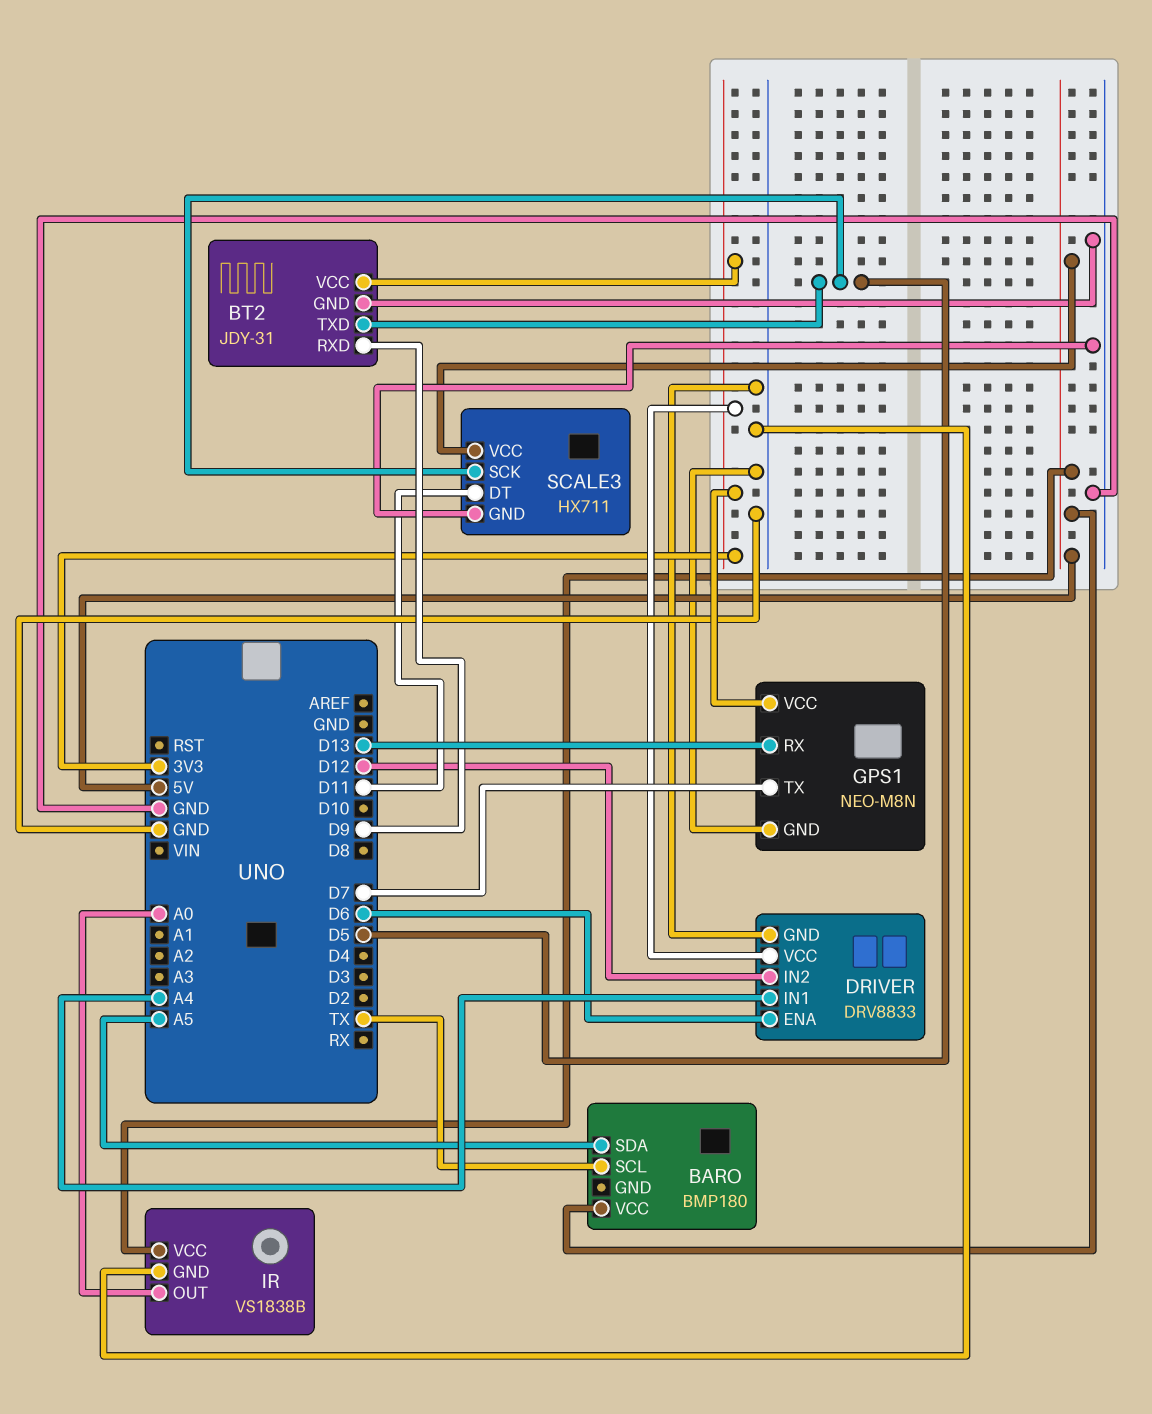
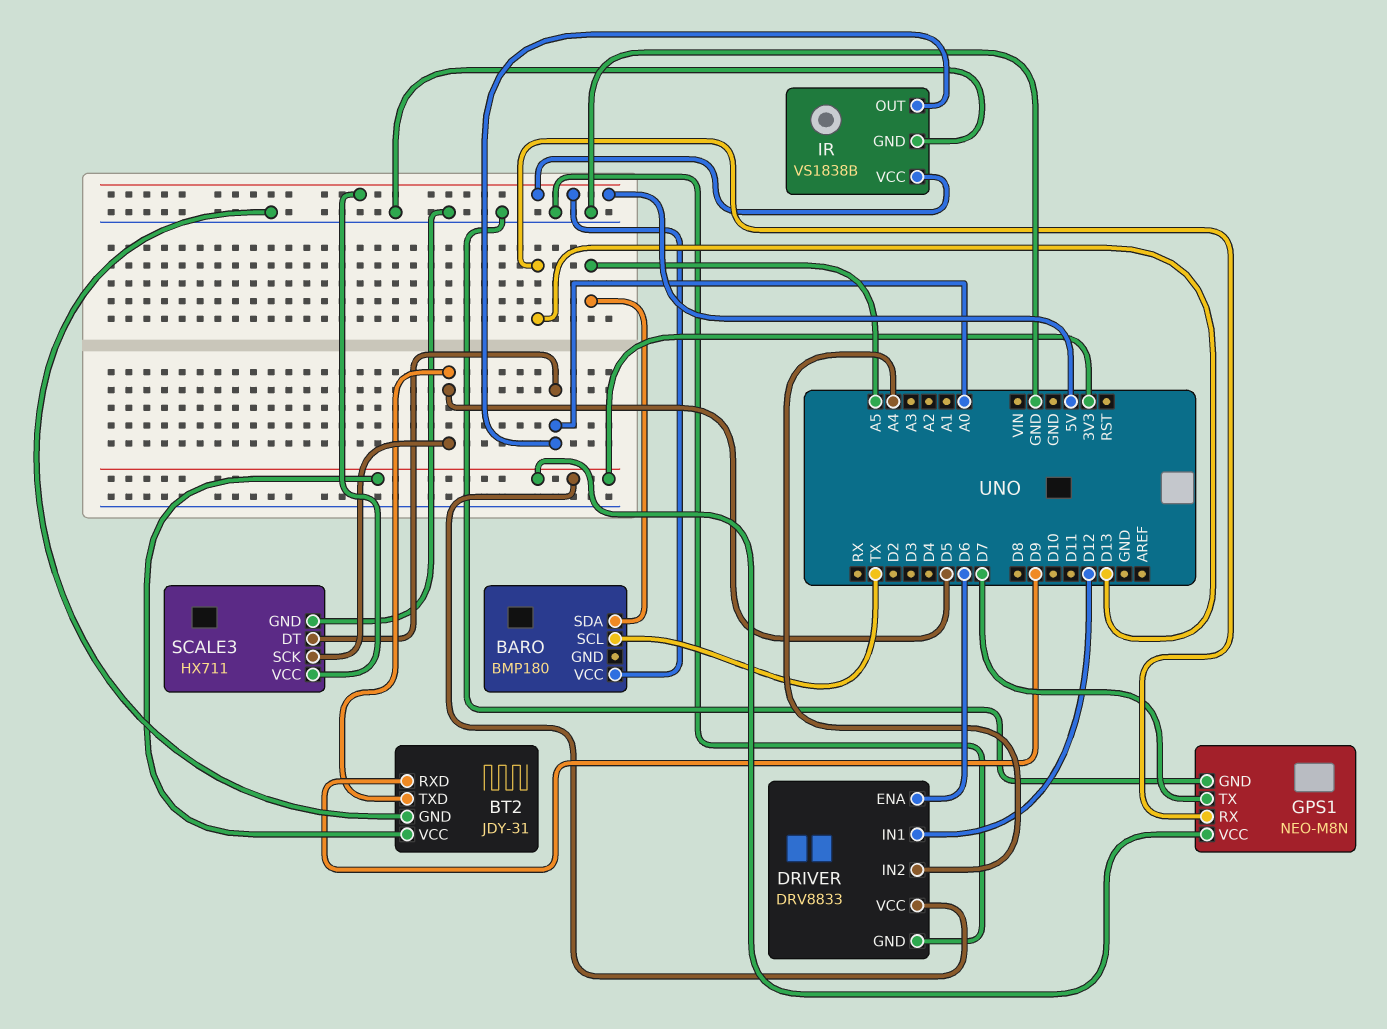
DRIVER pin IN1: A4 -> D12
DRIVER pin IN2: D12 -> A4
SCALE3 pin DT: D11 -> A0

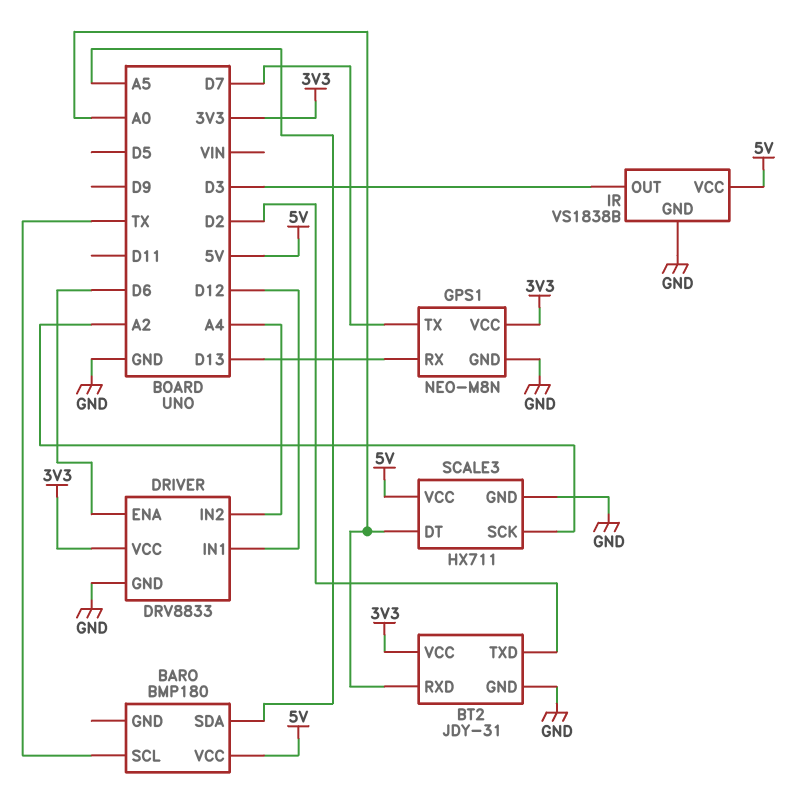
BT2 pin RXD: D9 -> A0
BT2 pin TXD: D5 -> D2
IR pin OUT: A0 -> D3
SCALE3 pin SCK: D5 -> A2

